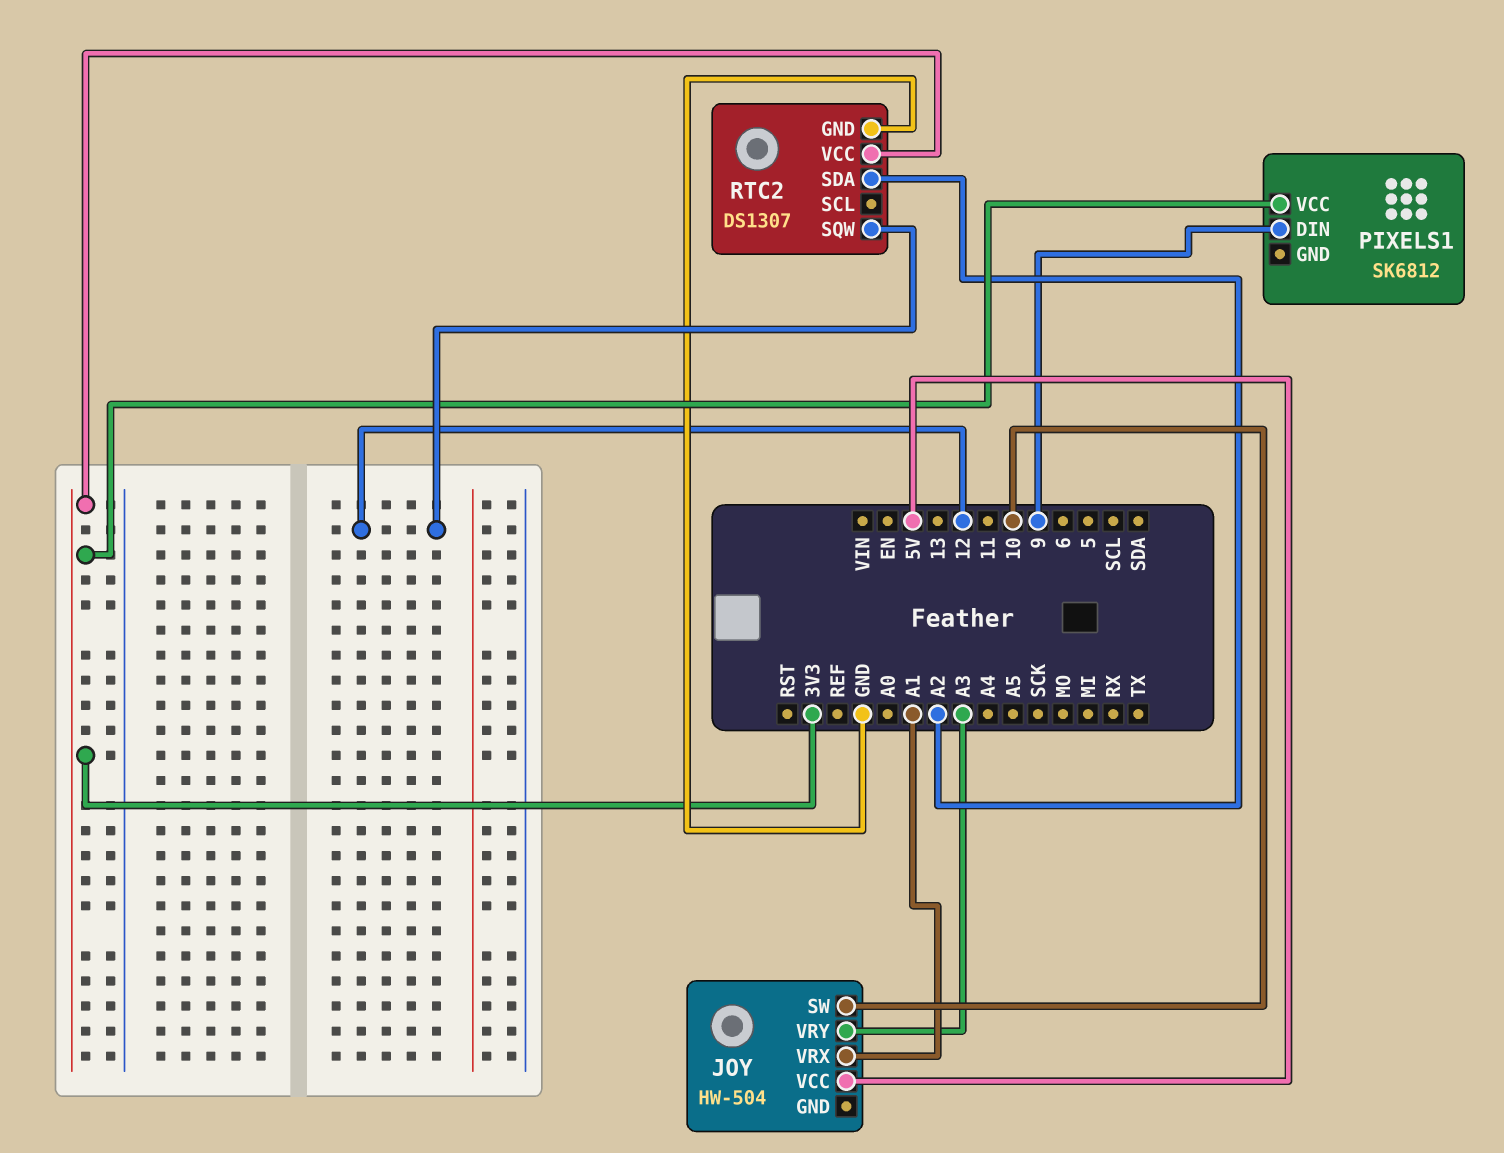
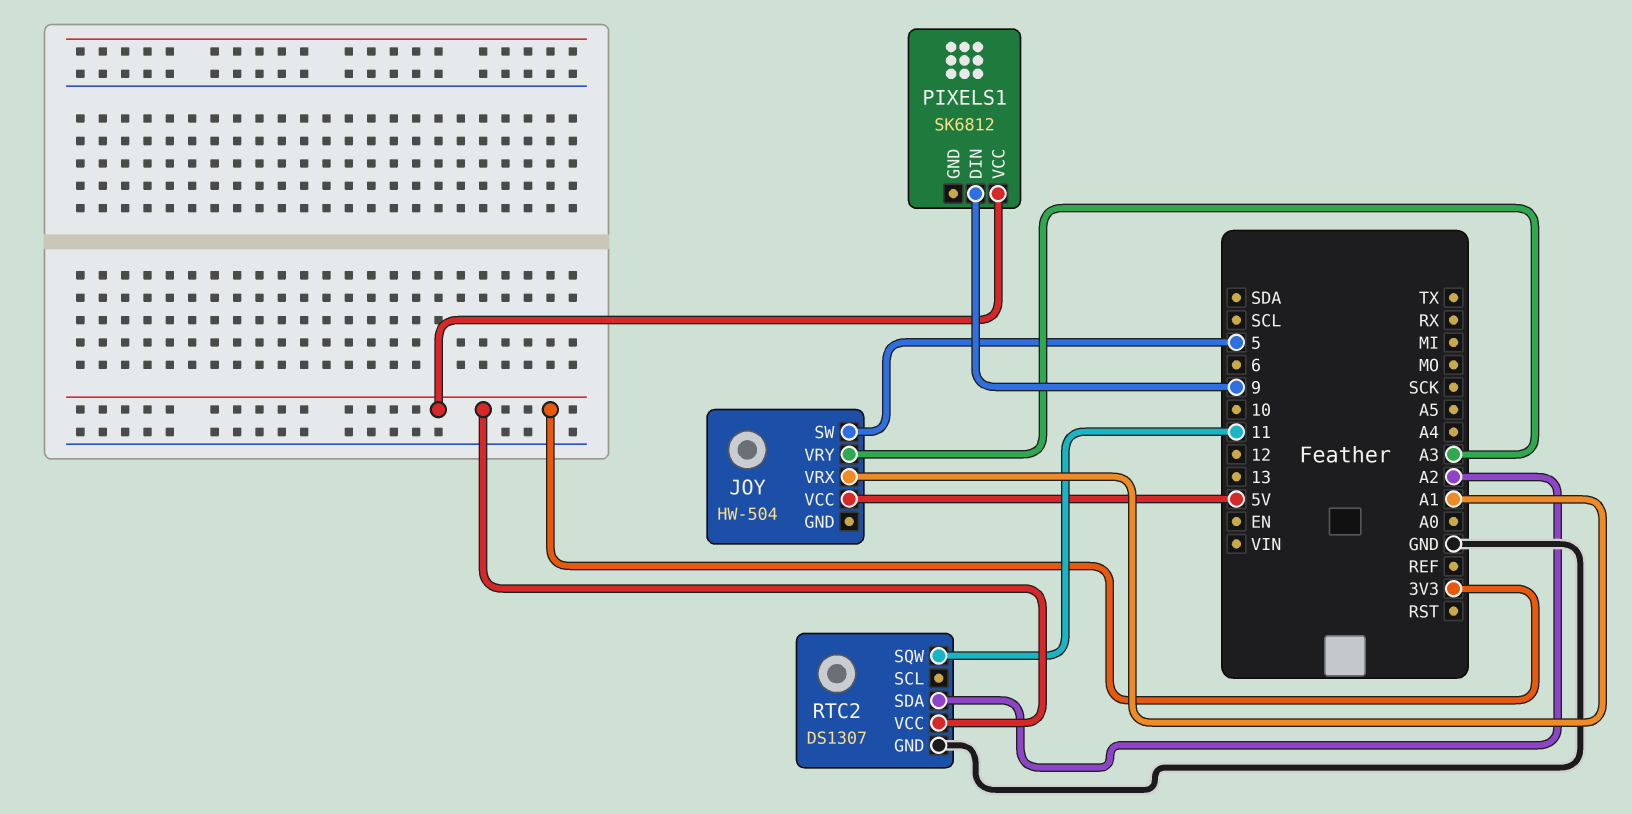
JOY pin SW: 10 -> 5
RTC2 pin SQW: 12 -> 11

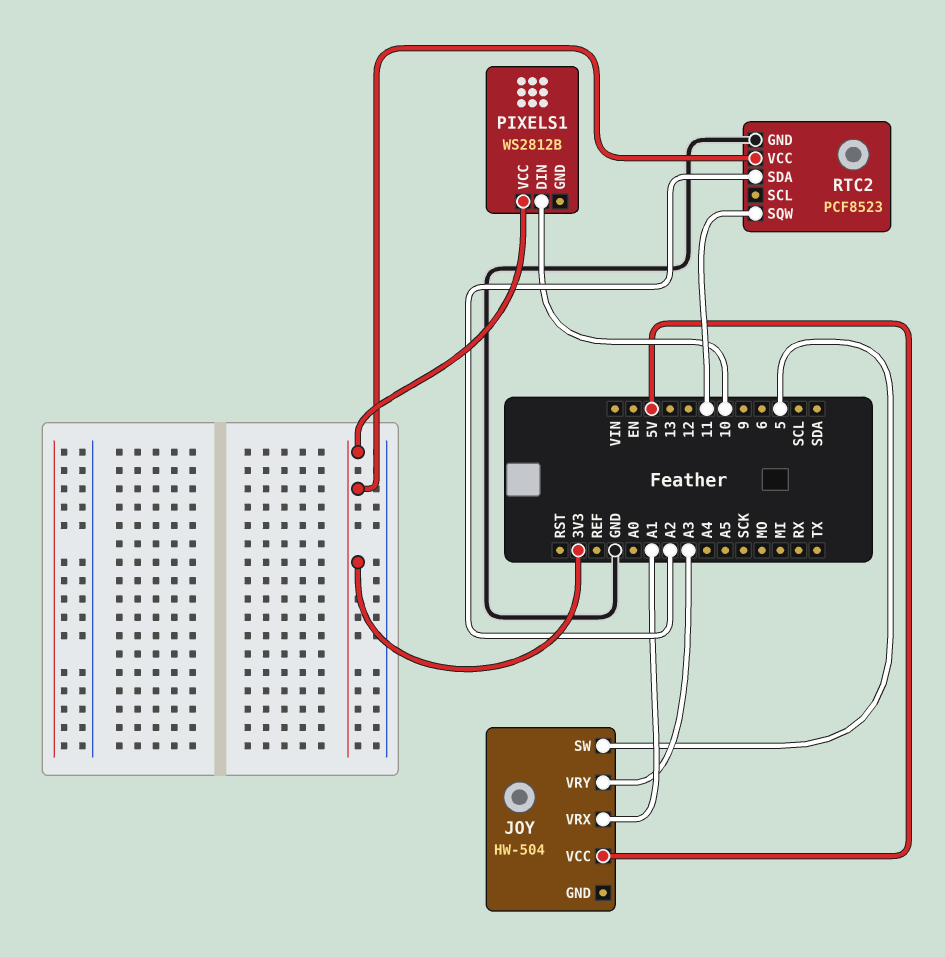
PIXELS1: SK6812 -> WS2812B
PIXELS1 pin DIN: 9 -> 10
RTC2: DS1307 -> PCF8523

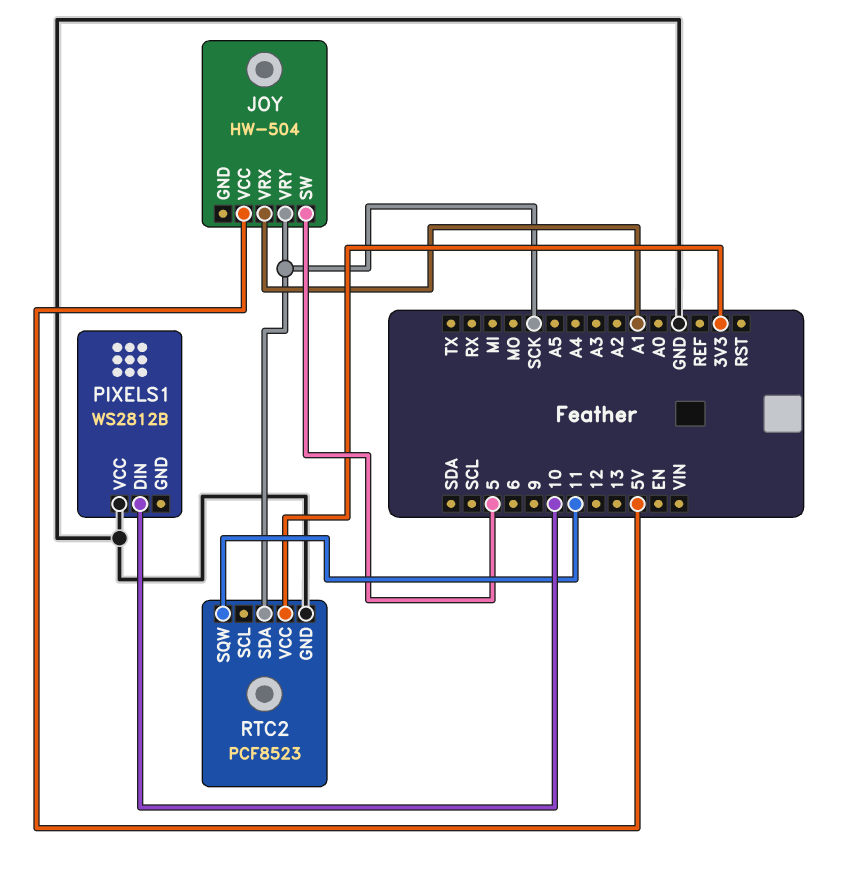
JOY pin VRY: A3 -> SCK
PIXELS1 pin VCC: 3V3 -> GND
RTC2 pin SDA: A2 -> SCK

